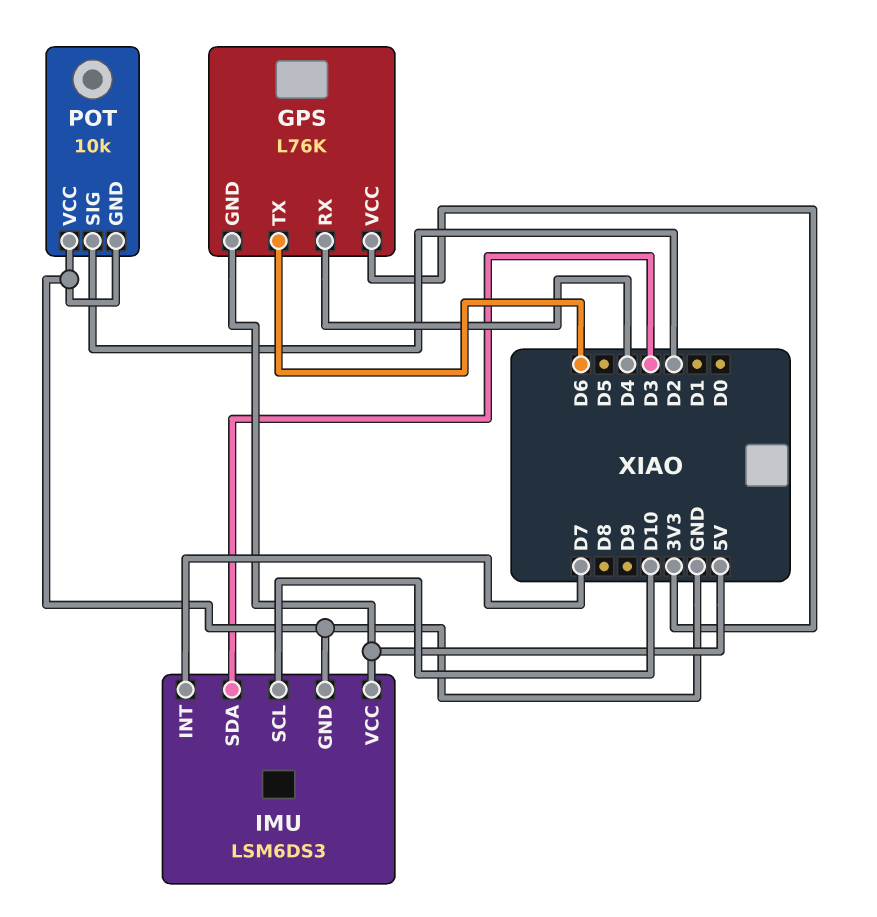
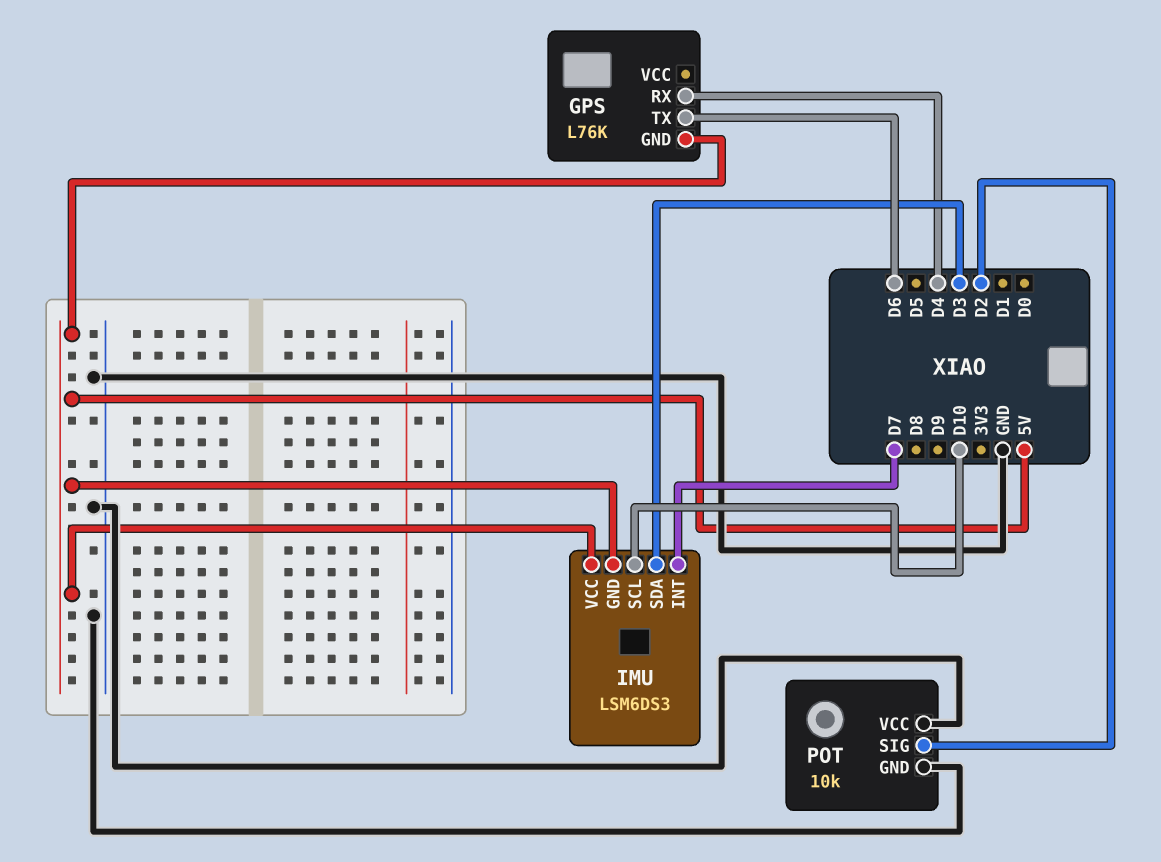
GPS pin VCC: 3V3 -> none
IMU pin GND: GND -> 5V

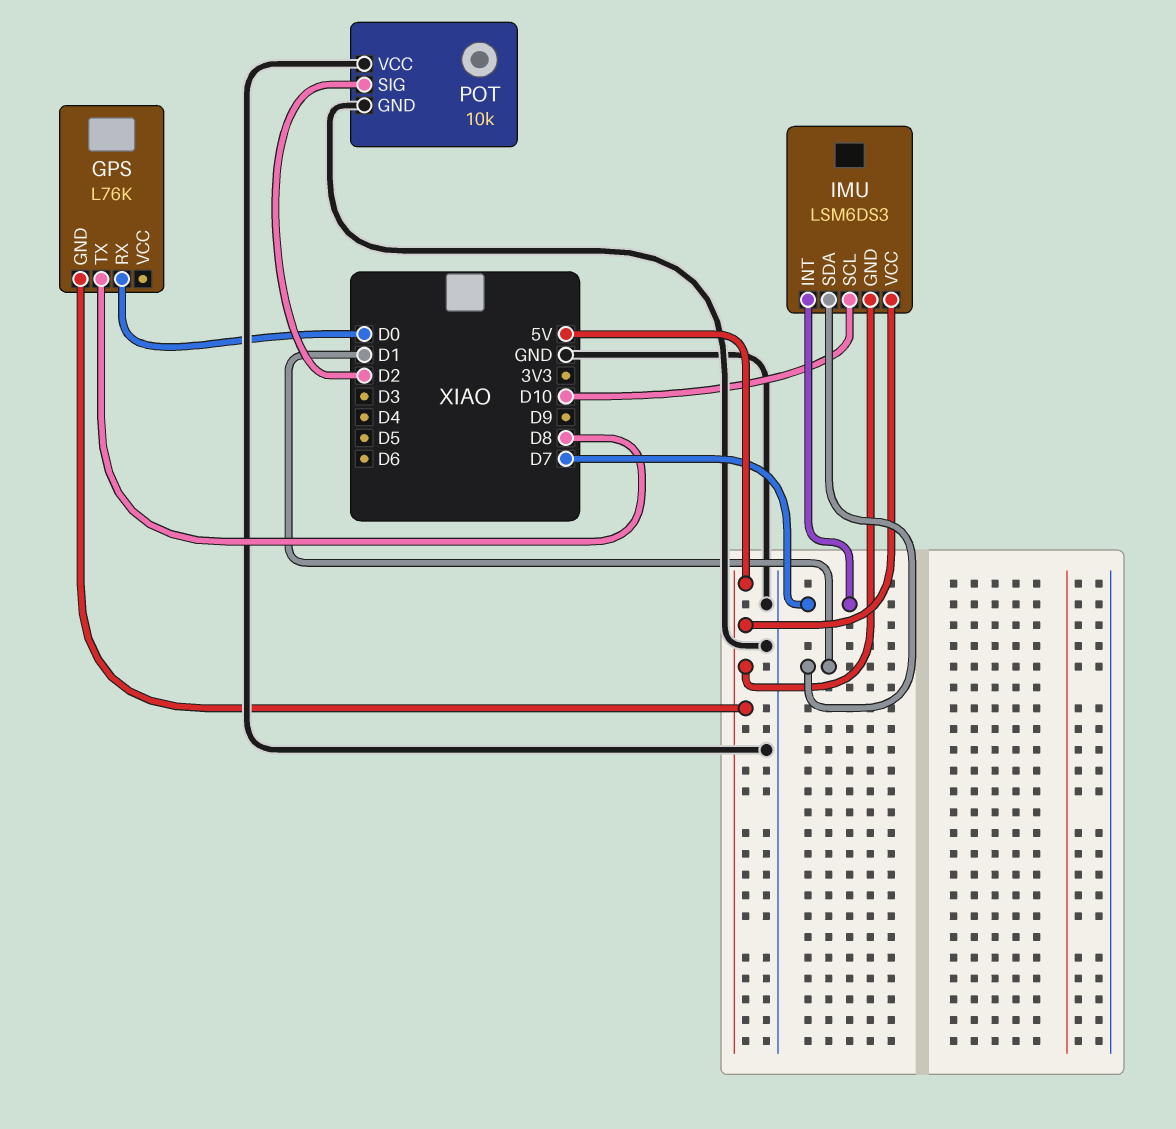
GPS pin RX: D4 -> D0
GPS pin TX: D6 -> D8
IMU pin SDA: D3 -> D1

